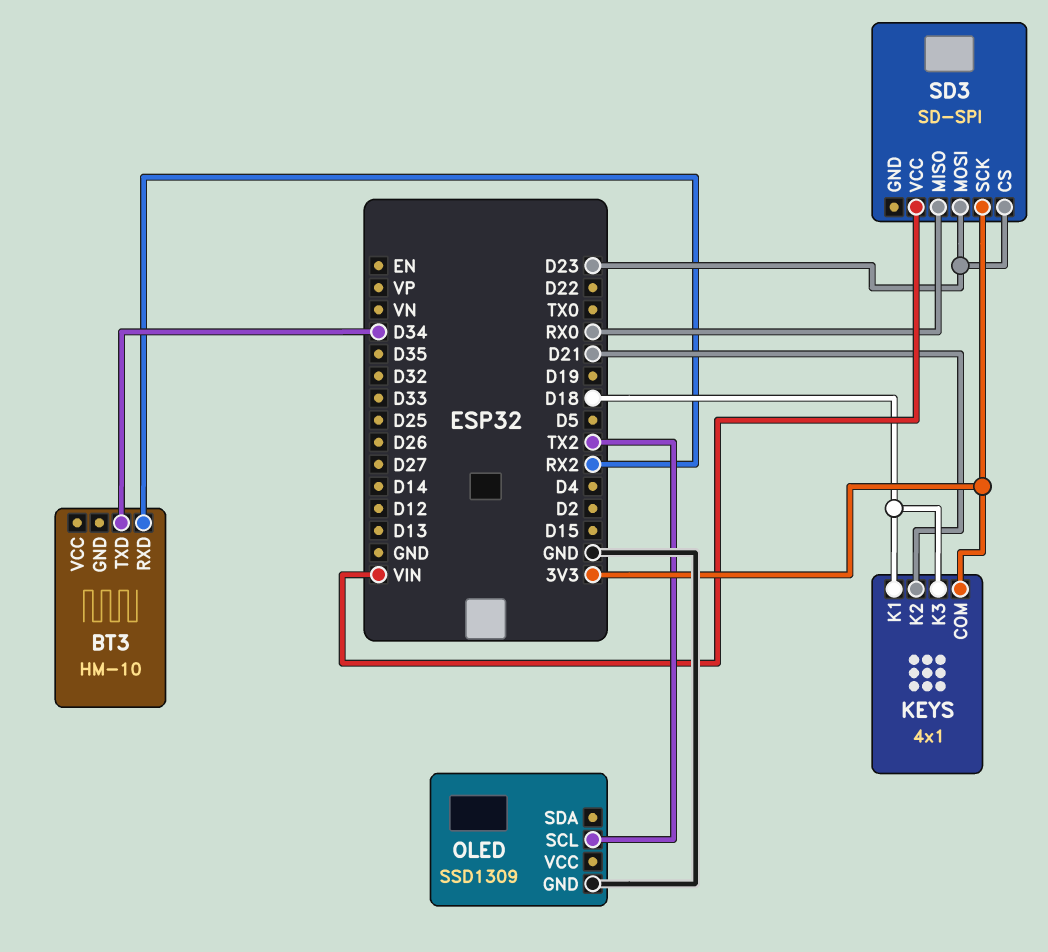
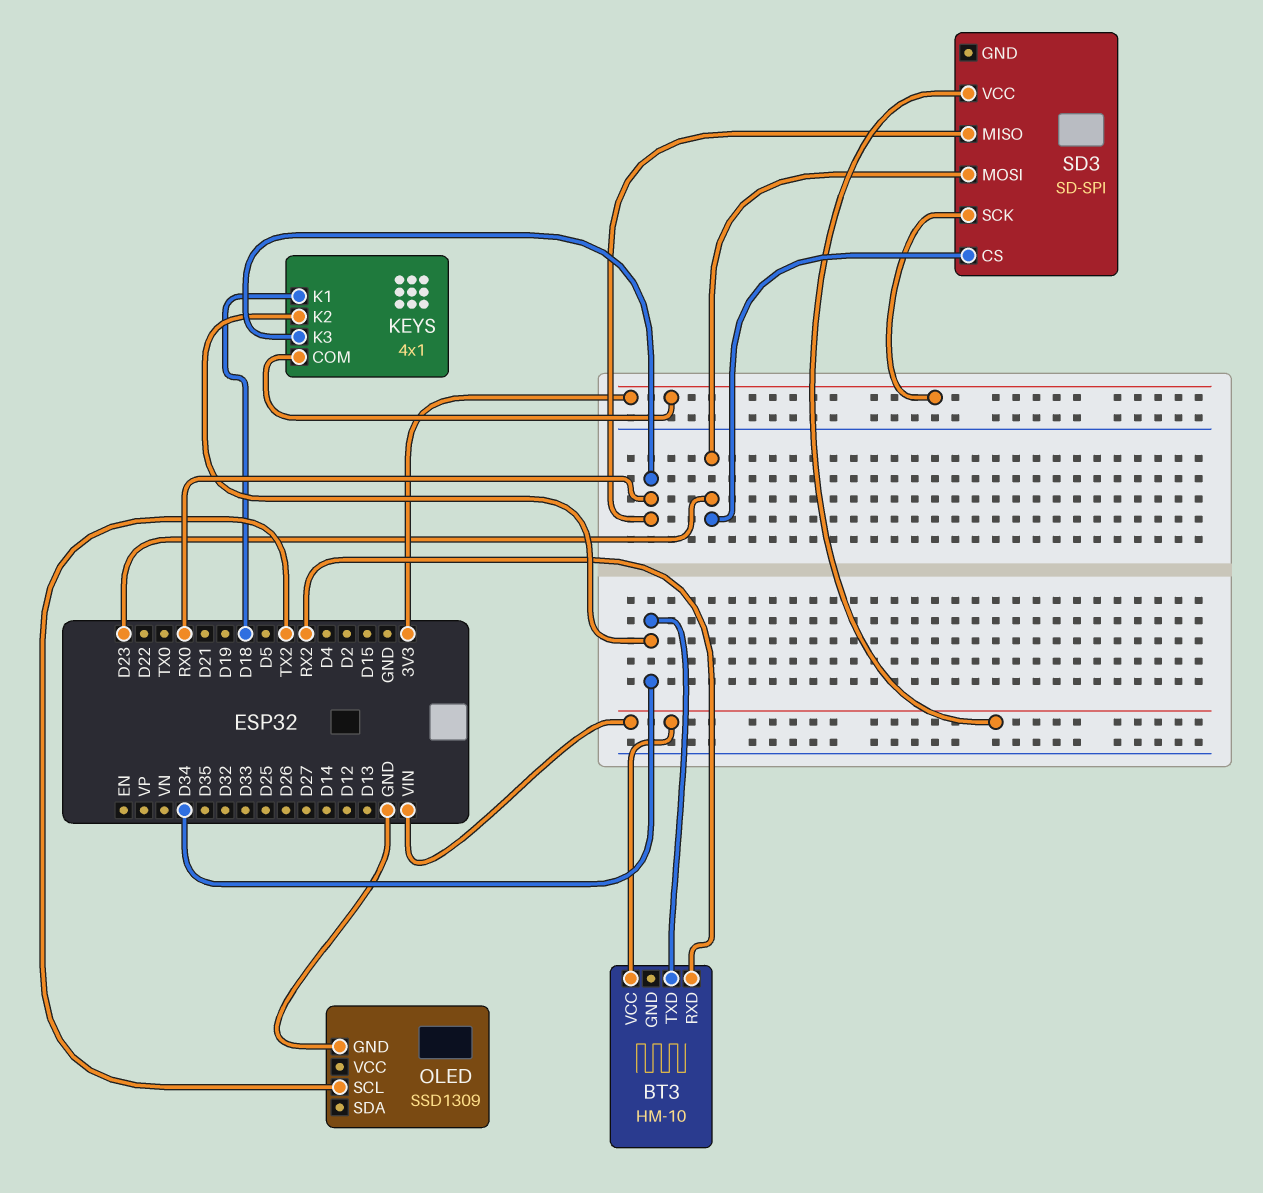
BT3 pin VCC: none -> VIN
KEYS pin K2: D21 -> D34
KEYS pin K3: D18 -> RX0

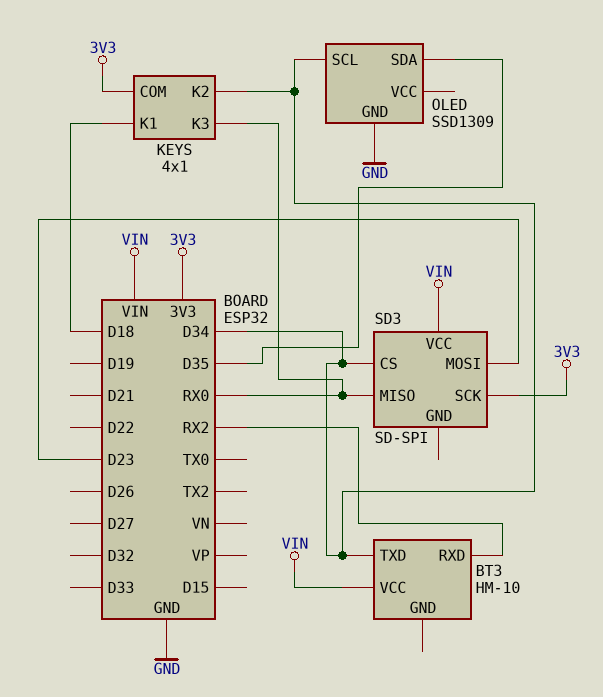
OLED pin SCL: TX2 -> D34
OLED pin SDA: none -> D35
SD3 pin CS: D23 -> D34

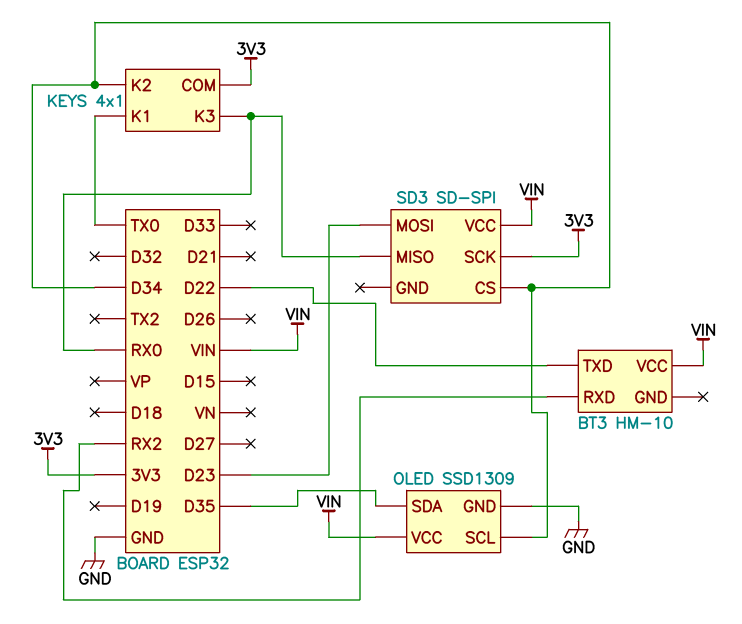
BT3 pin TXD: D34 -> D22
KEYS pin K1: D18 -> TX0
OLED pin VCC: none -> VIN

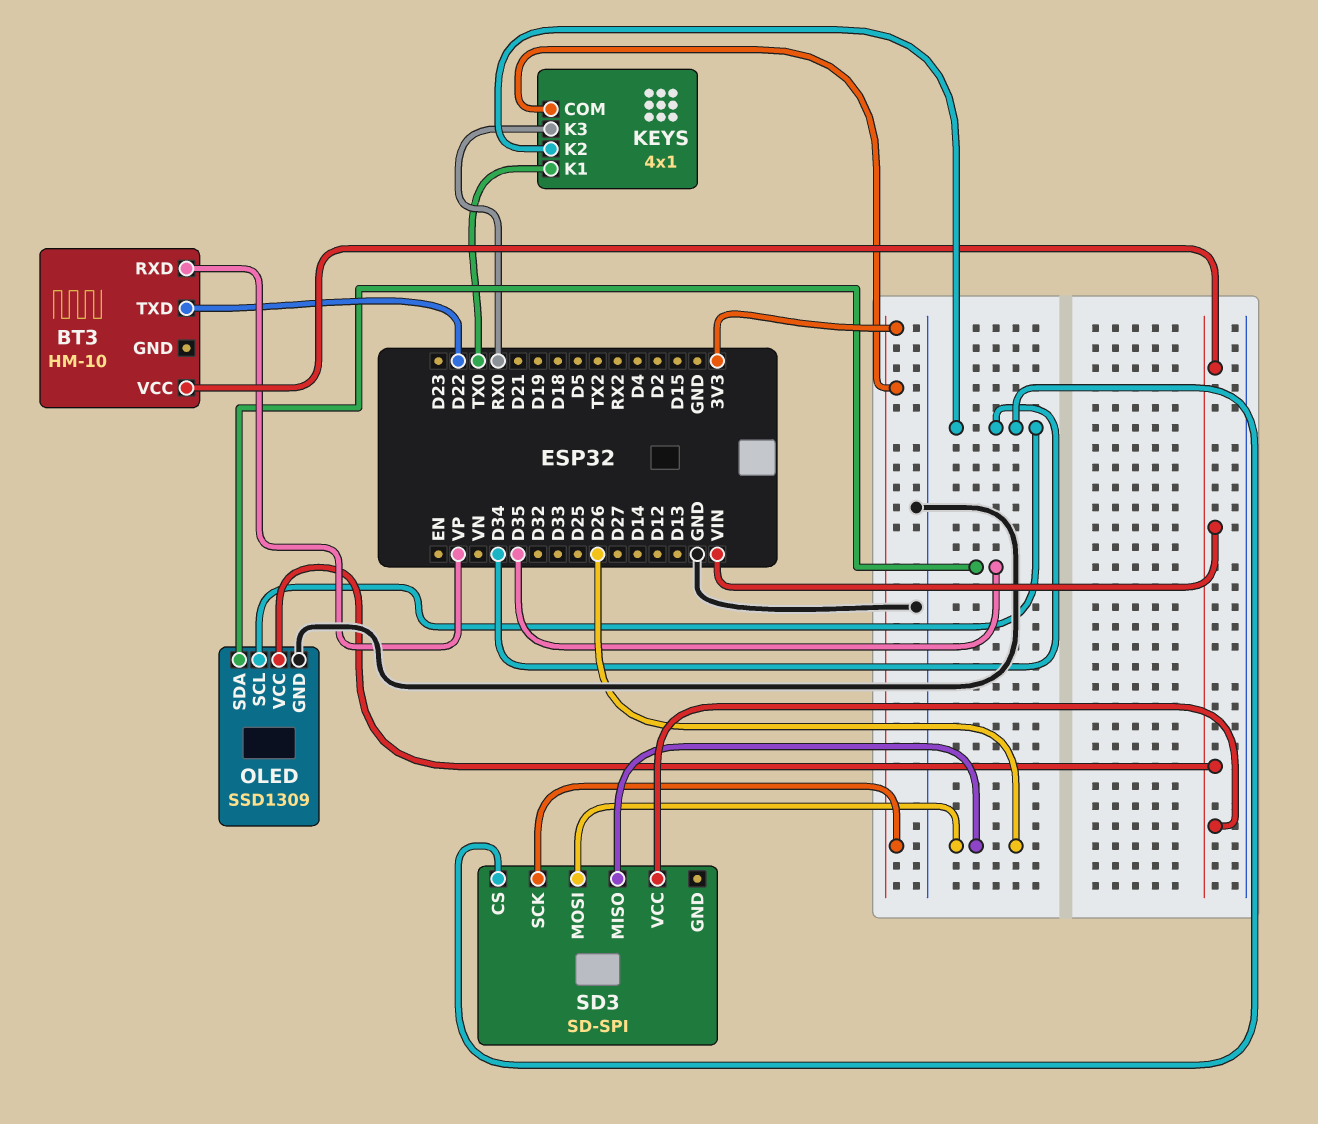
BT3 pin RXD: RX2 -> VP
SD3 pin MISO: RX0 -> D26
SD3 pin MOSI: D23 -> D26

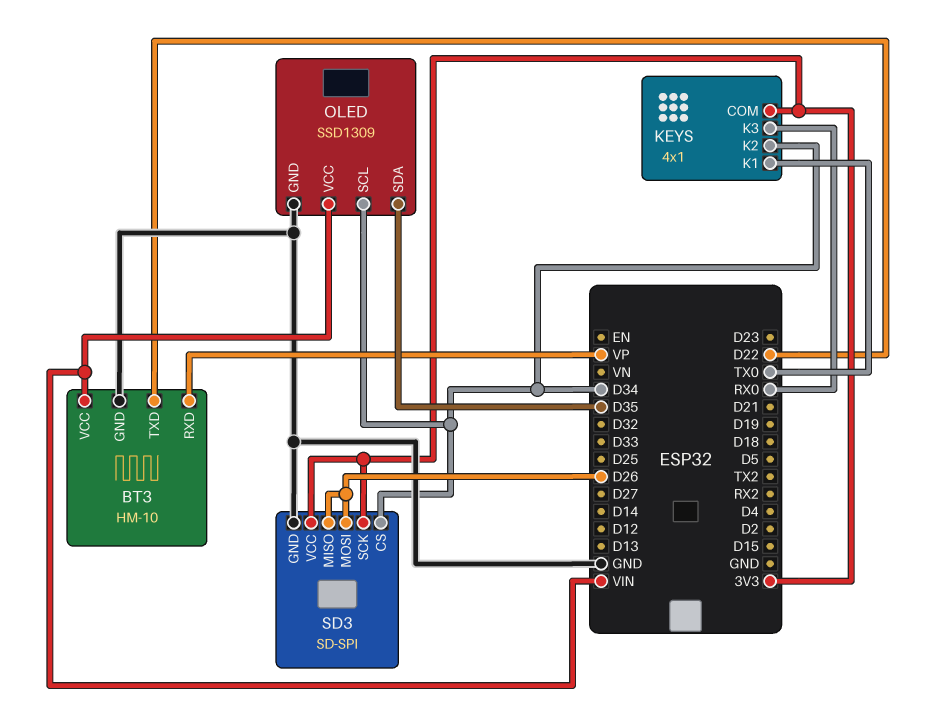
BT3 pin GND: none -> GND
SD3 pin GND: none -> GND
SD3 pin VCC: VIN -> 3V3

